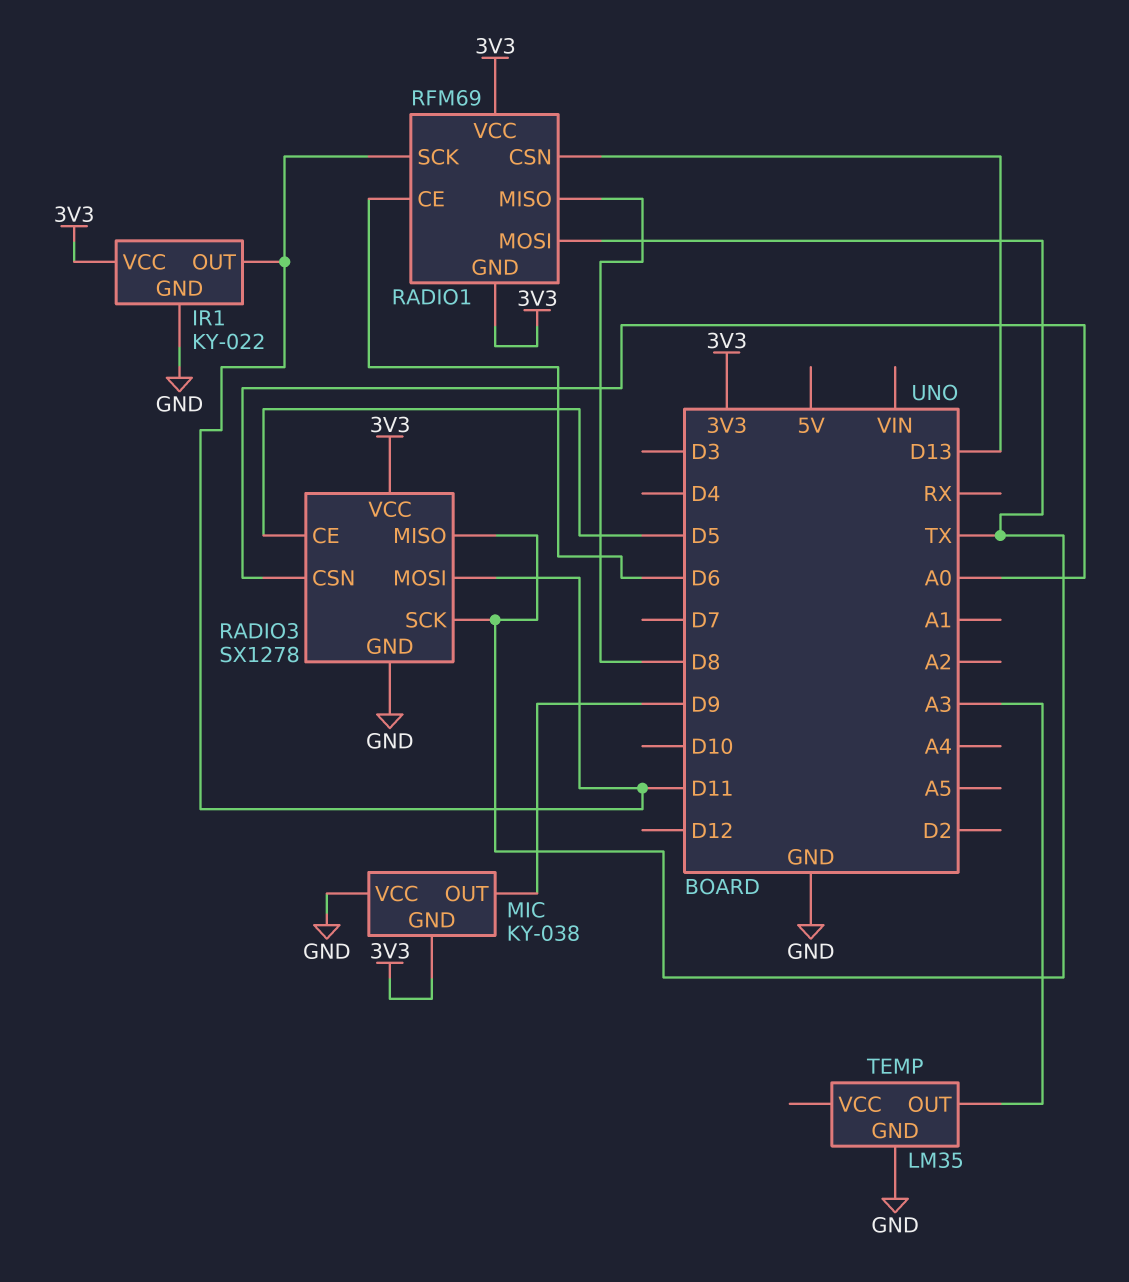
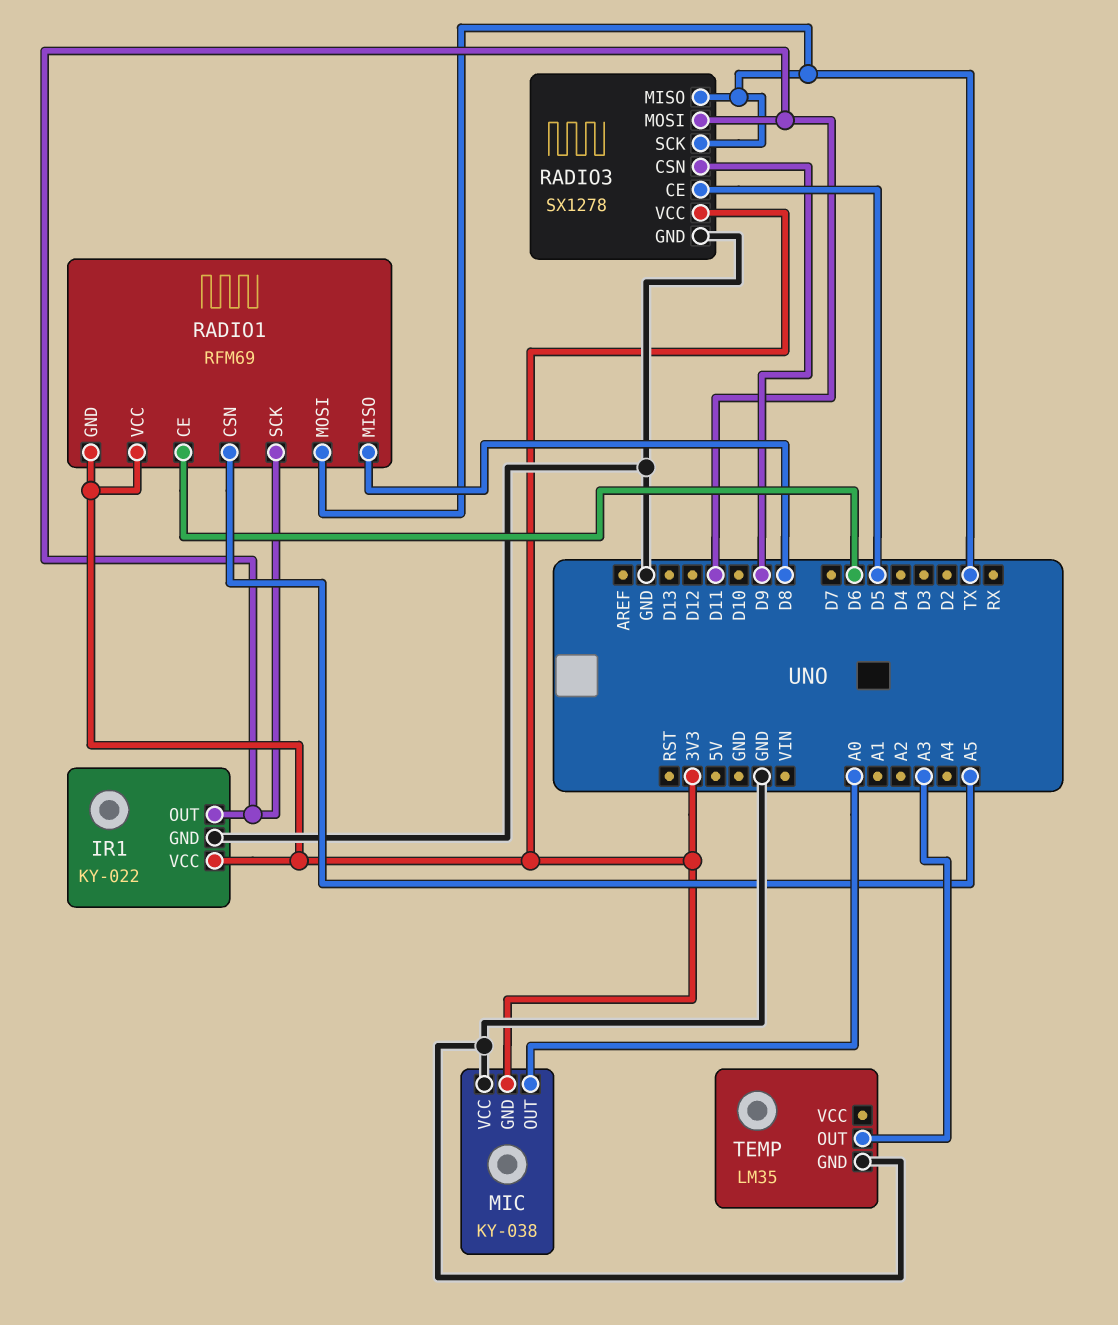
MIC pin OUT: D9 -> A0
RADIO1 pin CSN: D13 -> A5
RADIO3 pin CSN: A0 -> D9

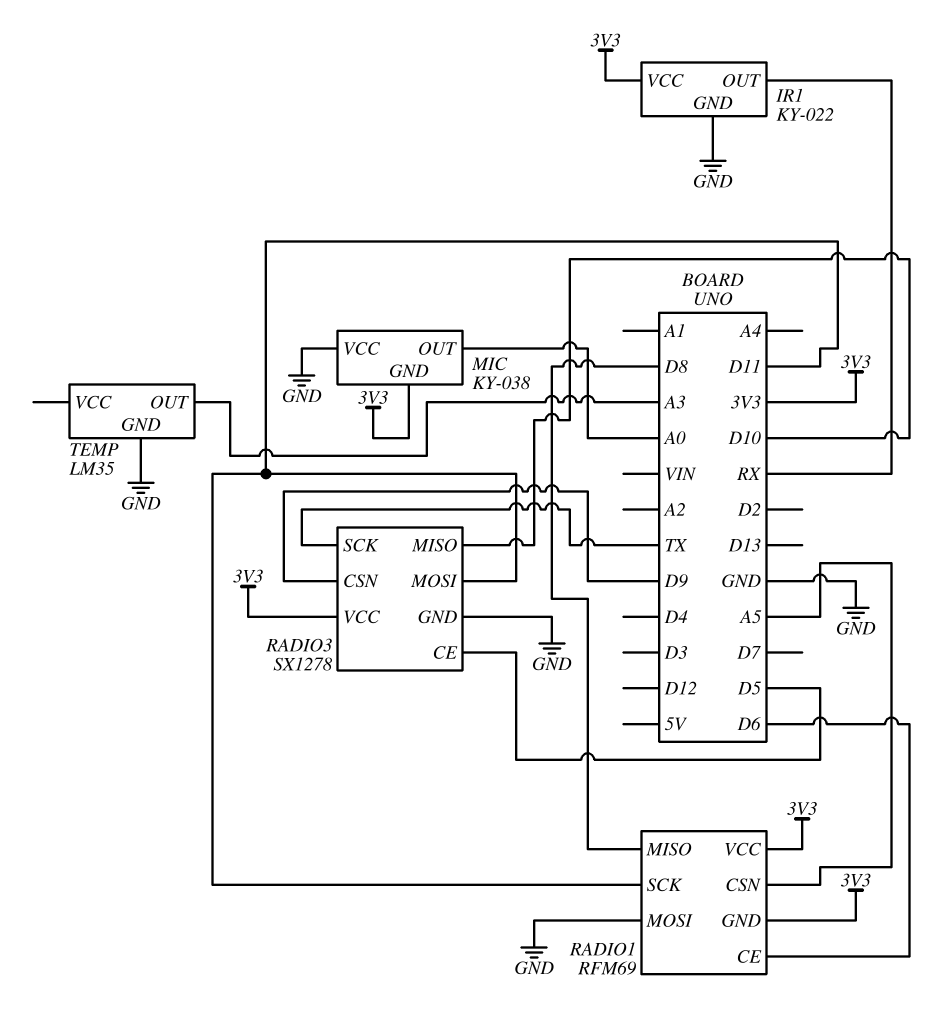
IR1 pin OUT: D11 -> RX
RADIO1 pin MOSI: TX -> GND
RADIO3 pin MISO: TX -> D10

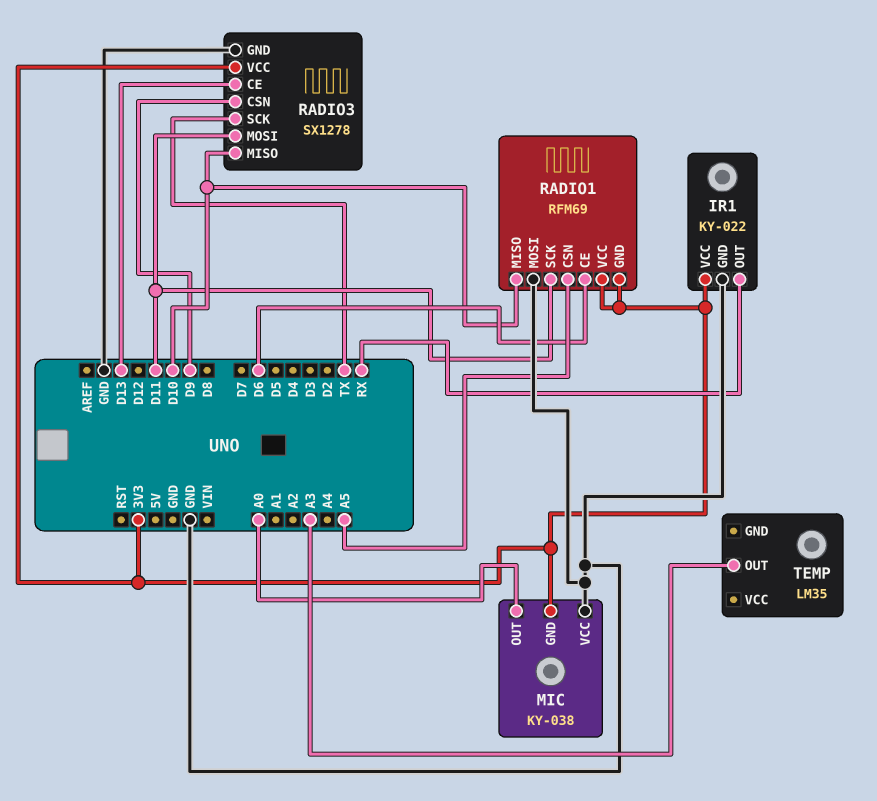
RADIO1 pin MISO: D8 -> D10
RADIO3 pin CE: D5 -> D13
TEMP pin GND: GND -> none

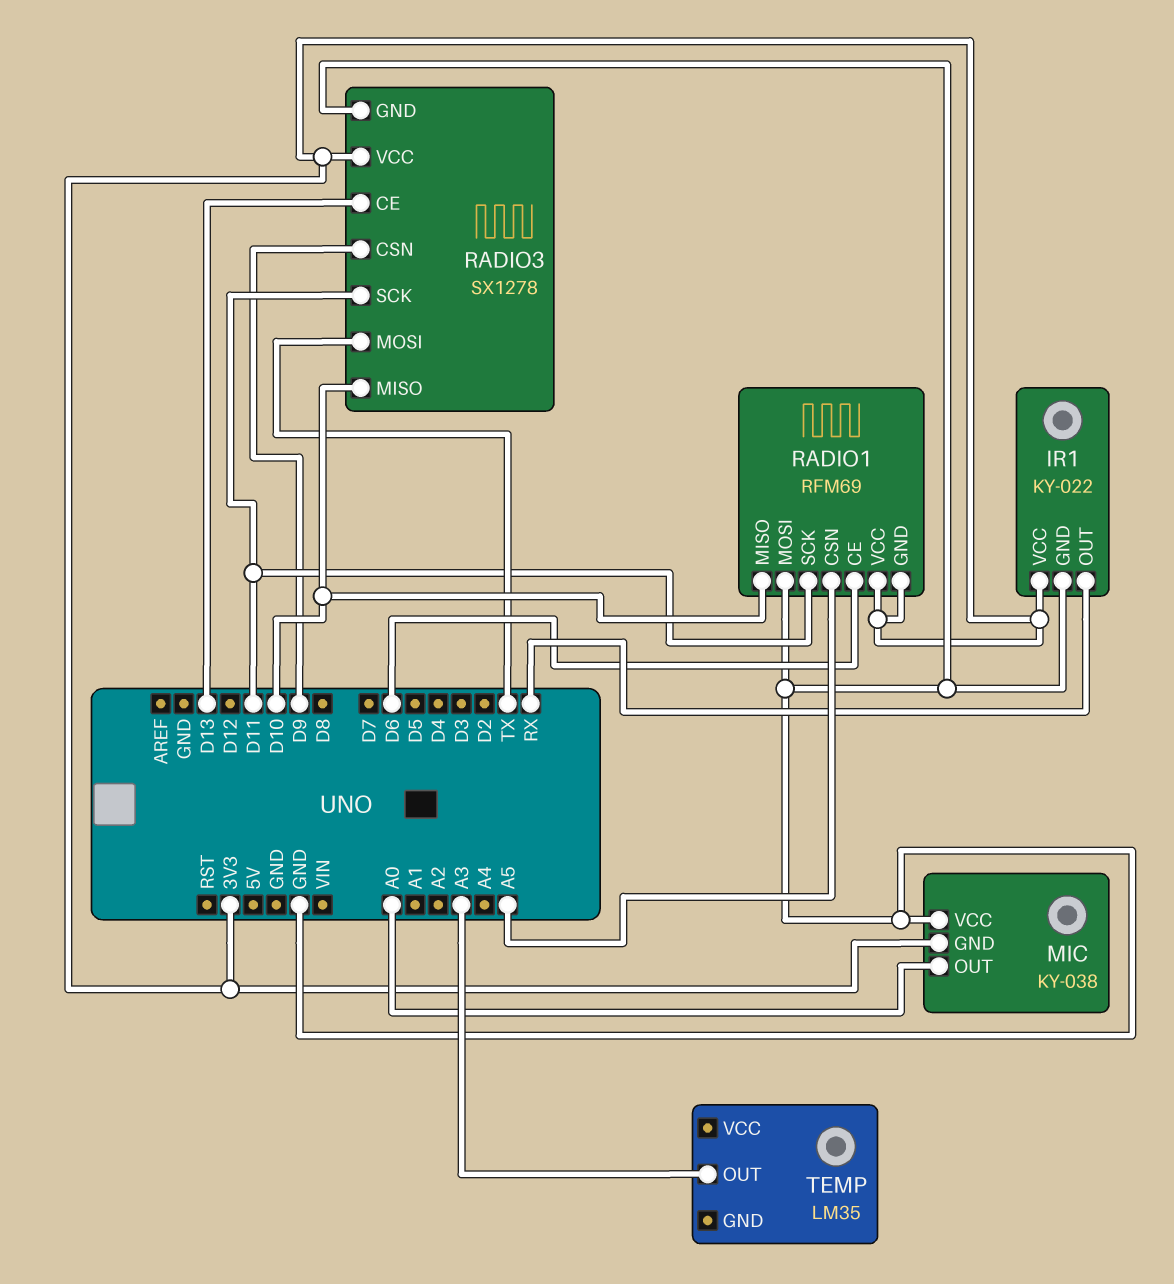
RADIO3 pin MOSI: D11 -> TX
RADIO3 pin SCK: TX -> D11

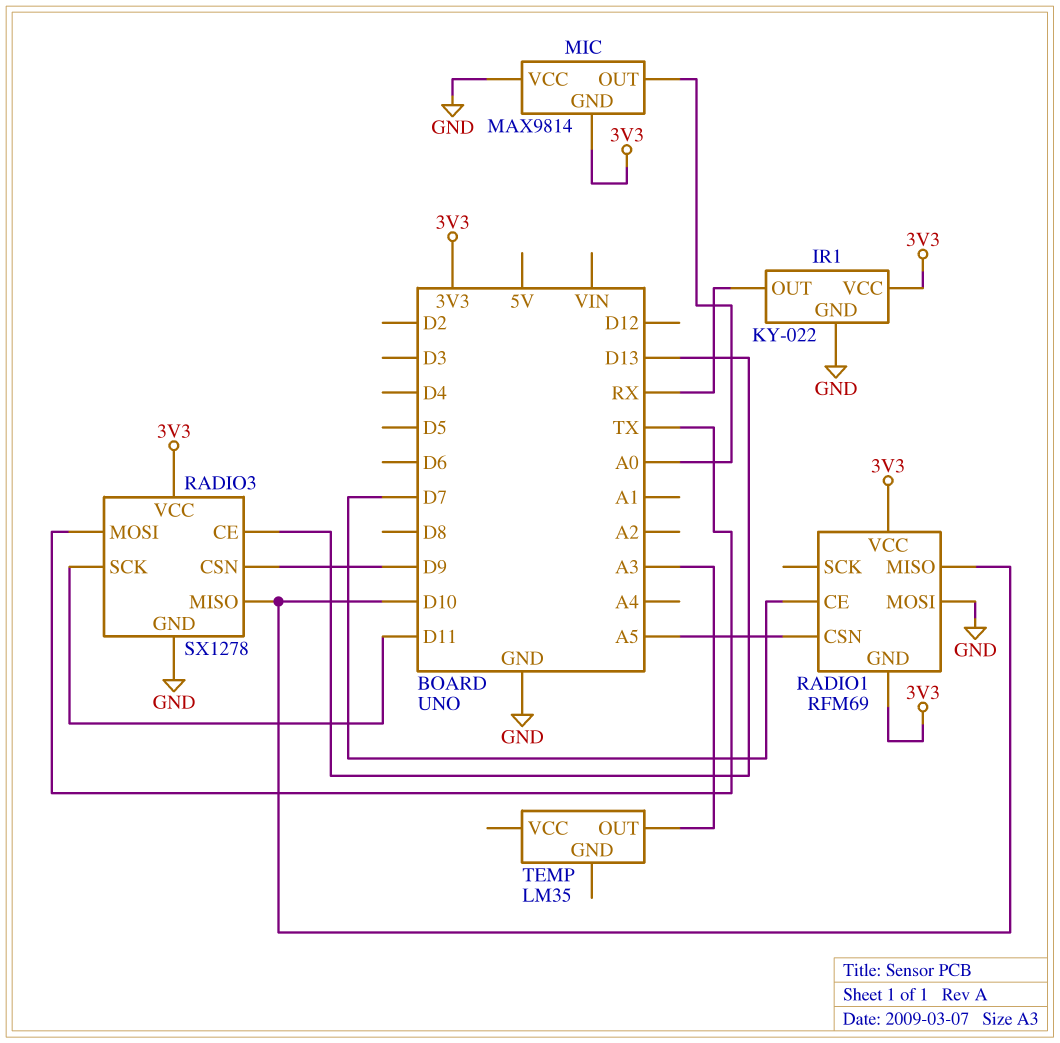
MIC: KY-038 -> MAX9814
RADIO1 pin CE: D6 -> D7
RADIO1 pin SCK: D11 -> none

